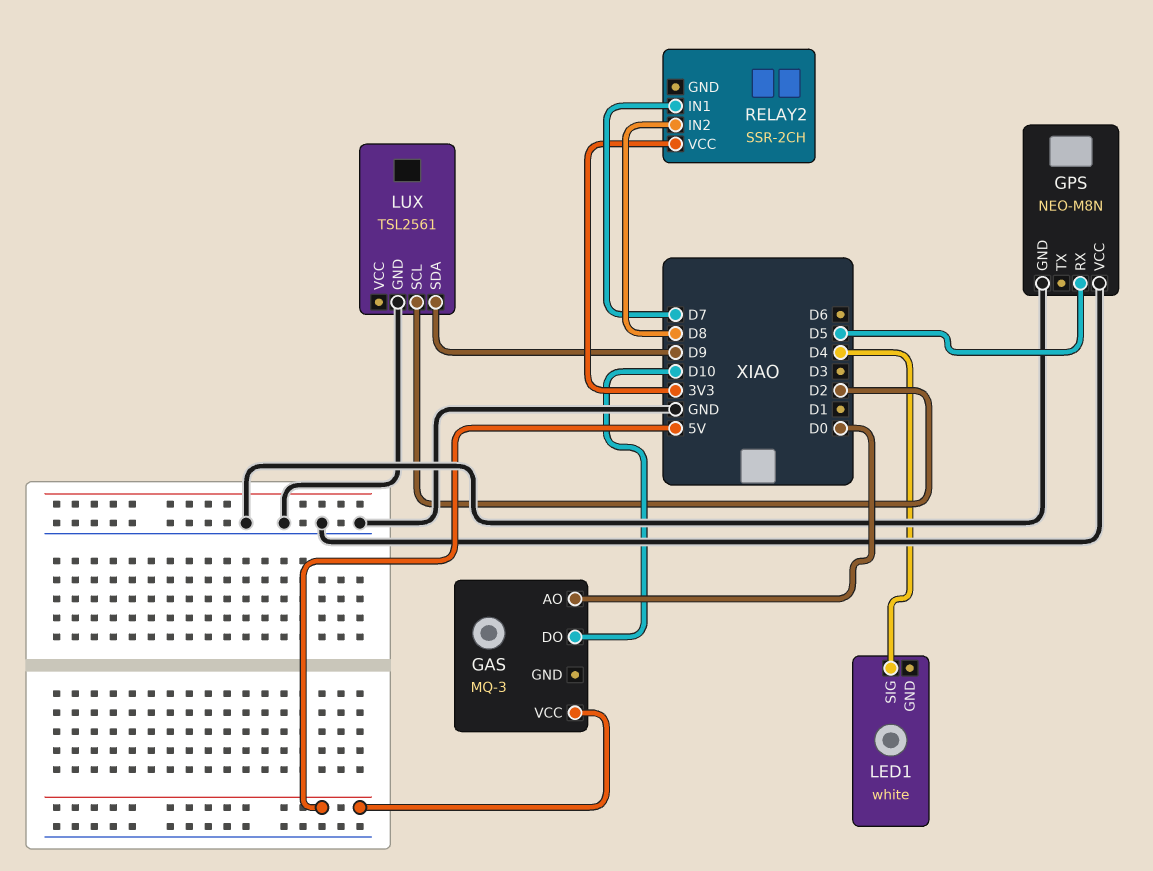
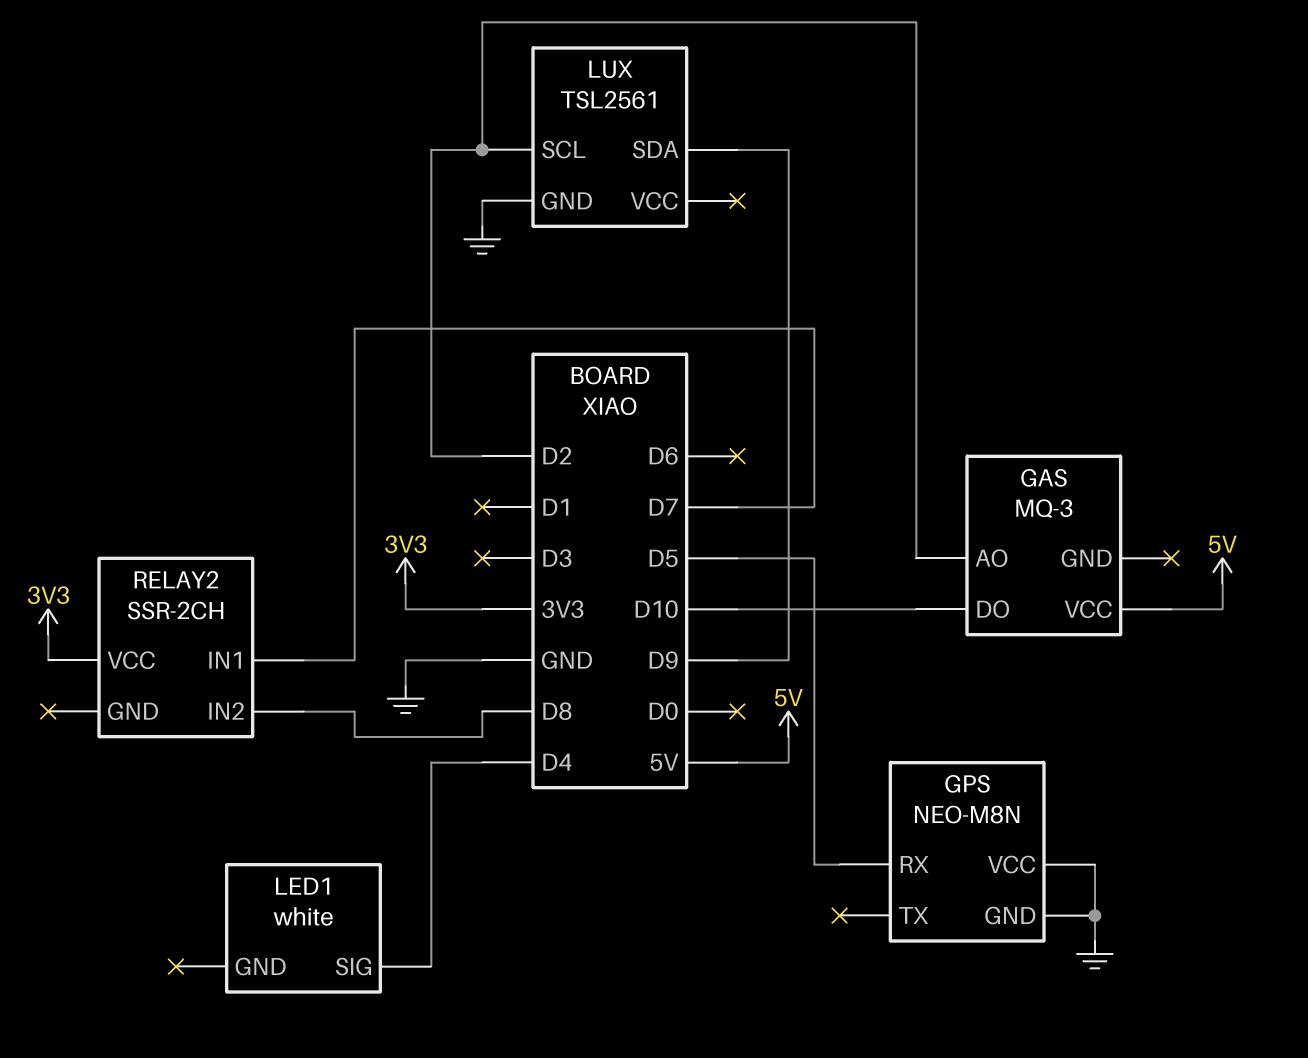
GAS pin AO: D0 -> D2

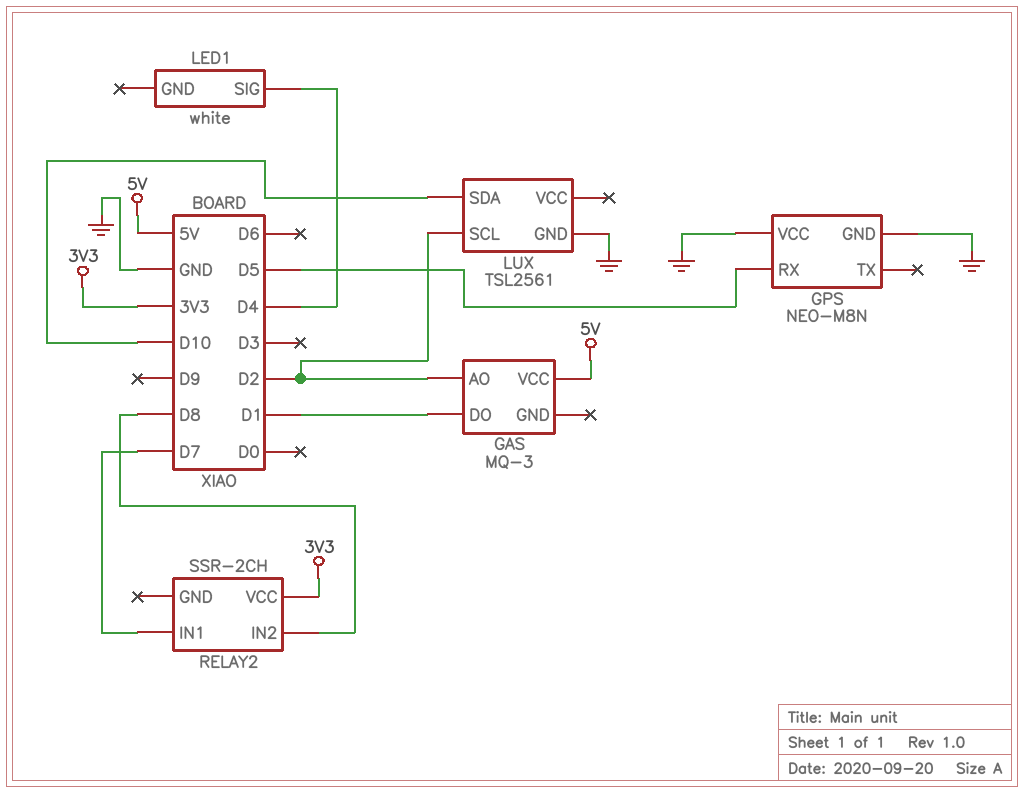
GAS pin DO: D10 -> D1
LUX pin SDA: D9 -> D10

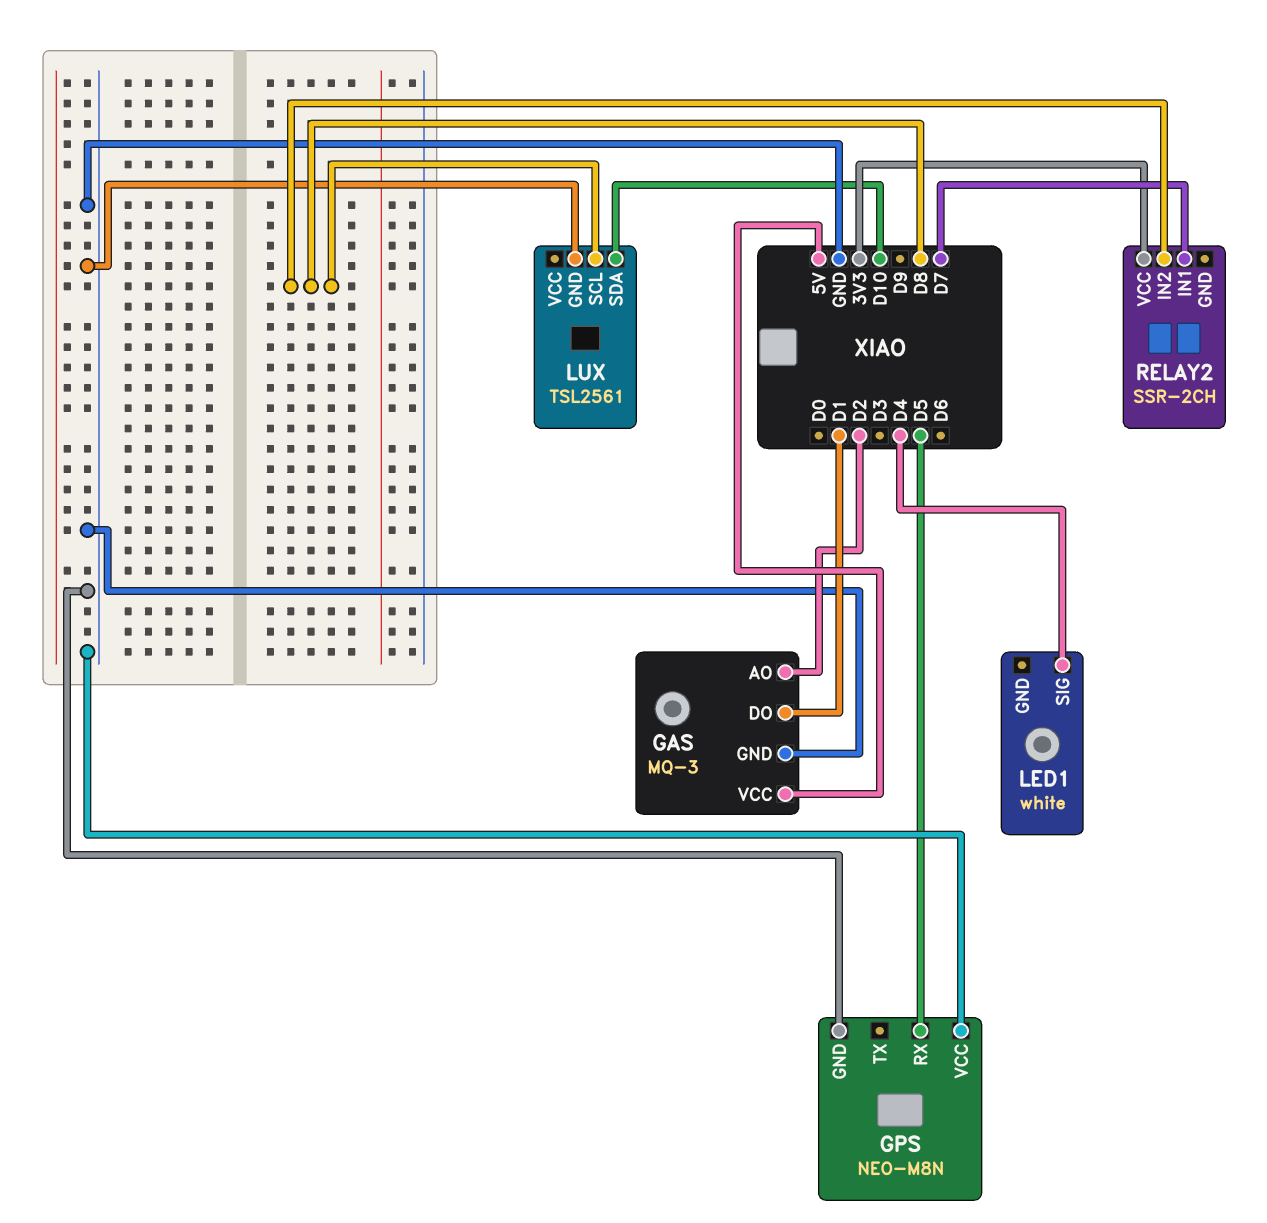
GAS pin GND: none -> GND
LUX pin SCL: D2 -> D8

